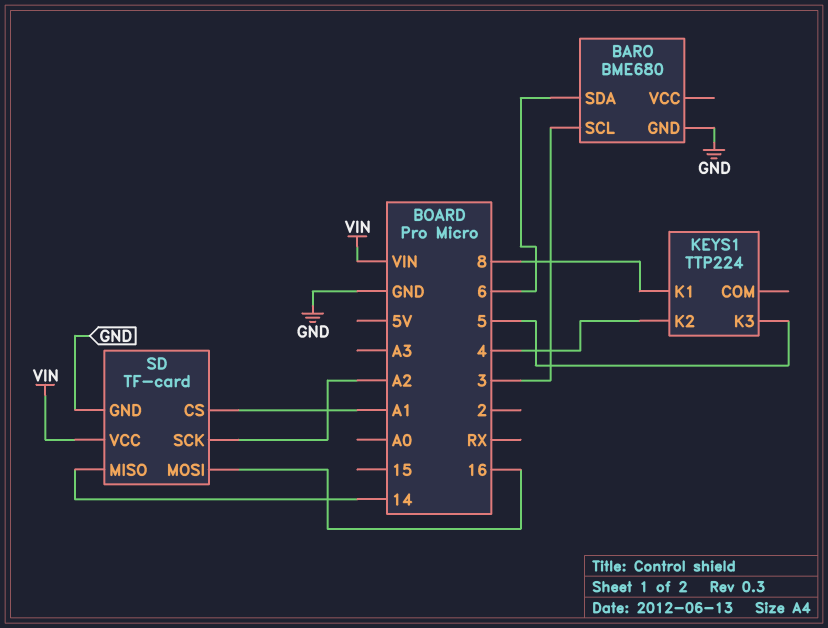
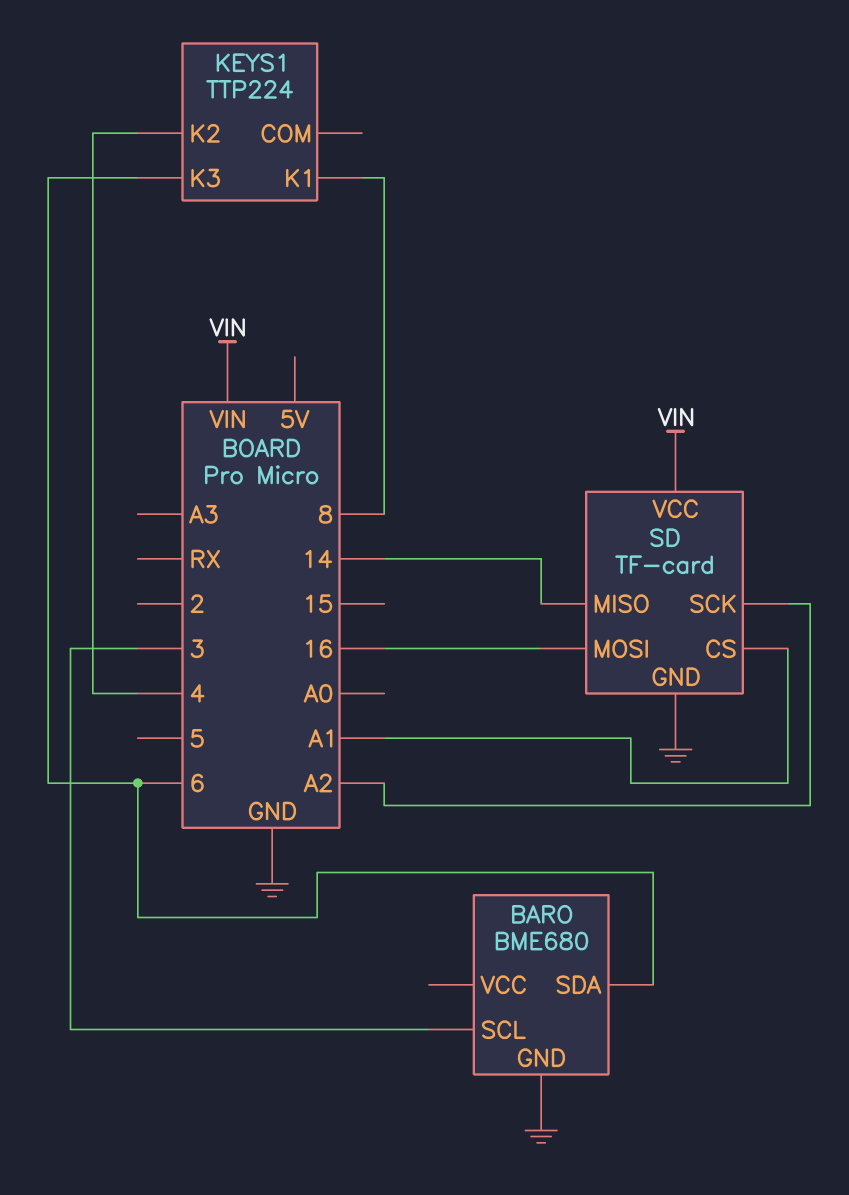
KEYS1 pin K3: 5 -> 6

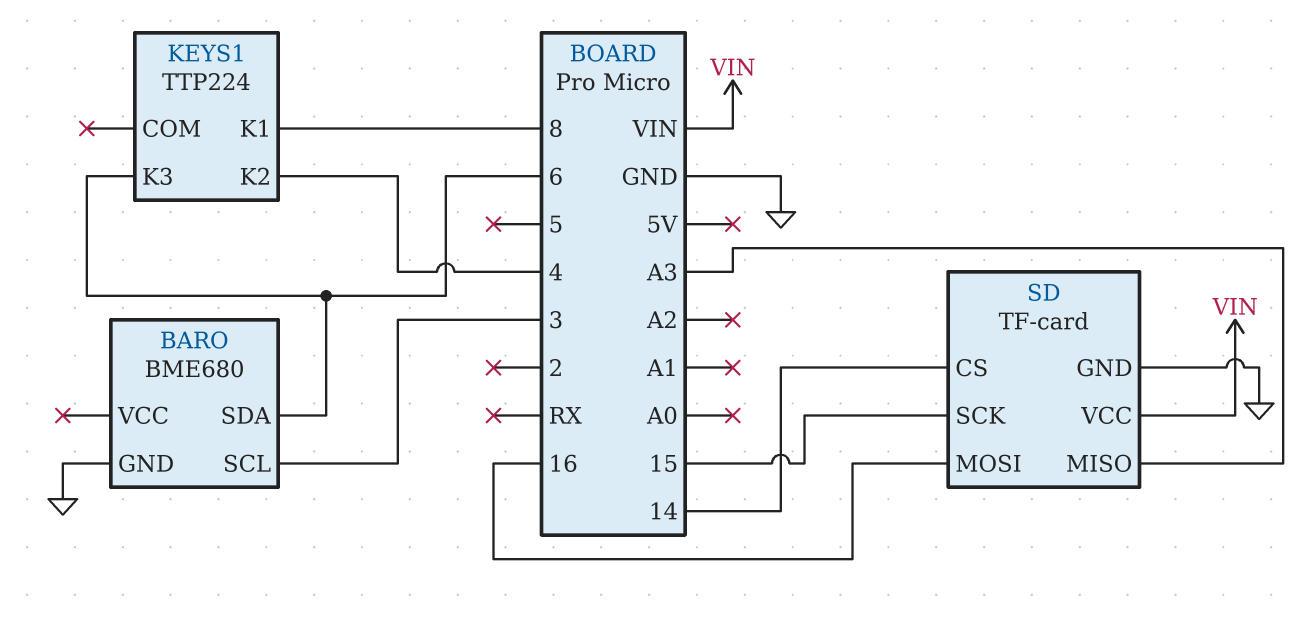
SD pin CS: A1 -> 14
SD pin MISO: 14 -> A3
SD pin SCK: A2 -> 15

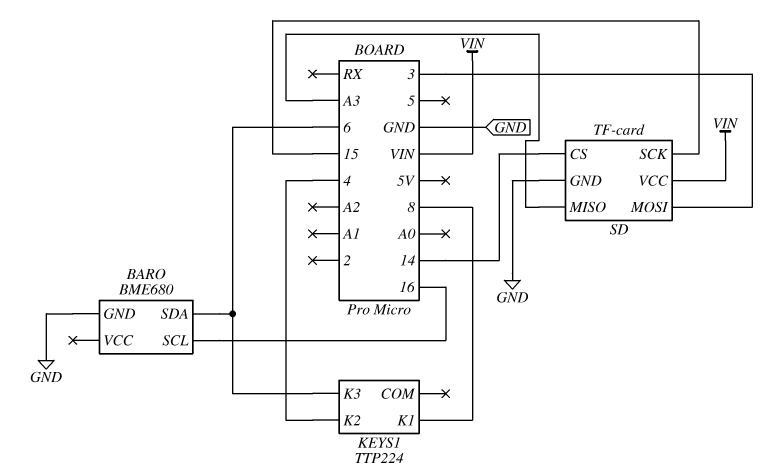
BARO pin SCL: 3 -> 16
SD pin MOSI: 16 -> 3

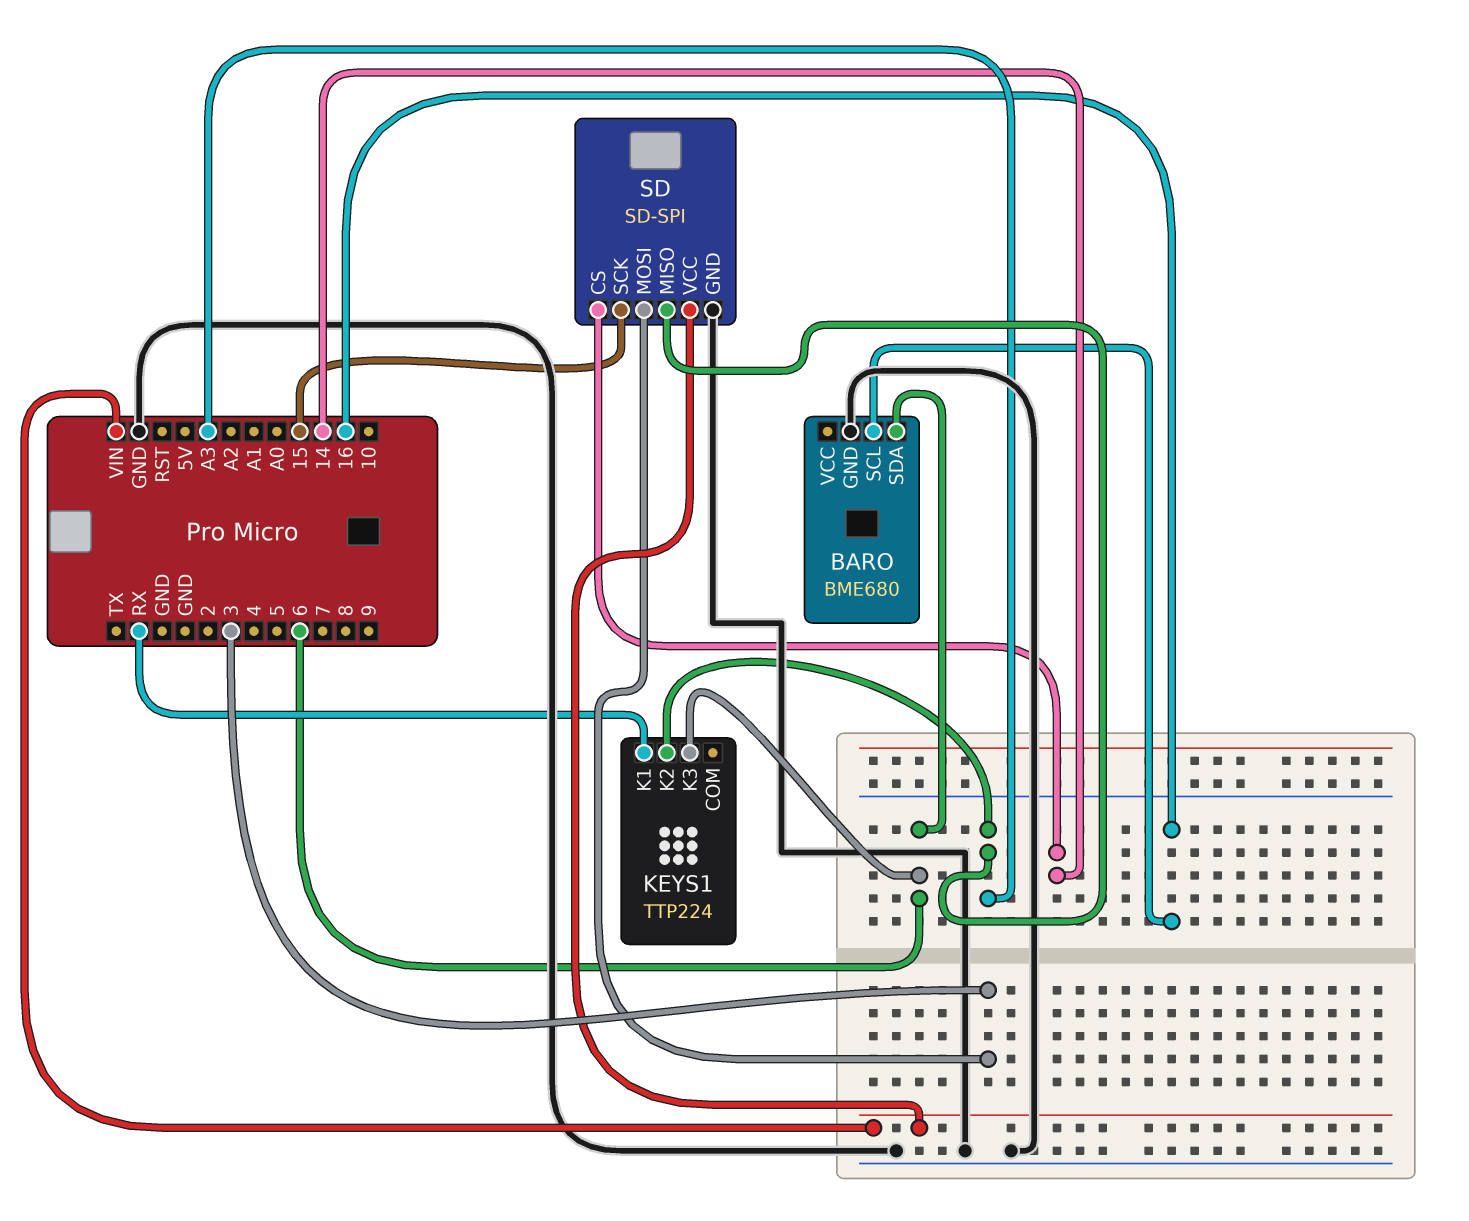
KEYS1 pin K1: 8 -> RX
KEYS1 pin K2: 4 -> A3
SD: TF-card -> SD-SPI

